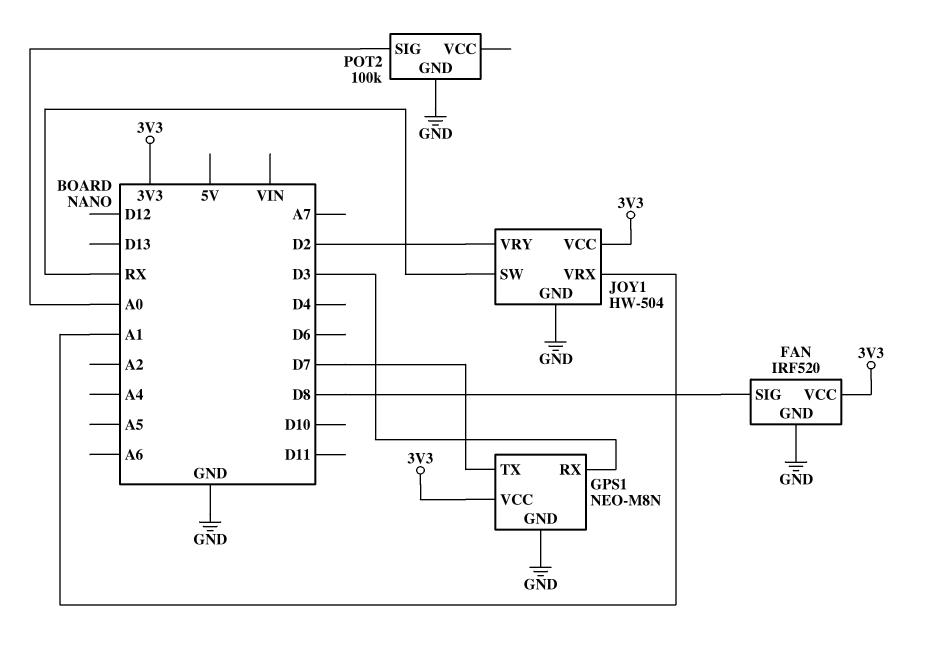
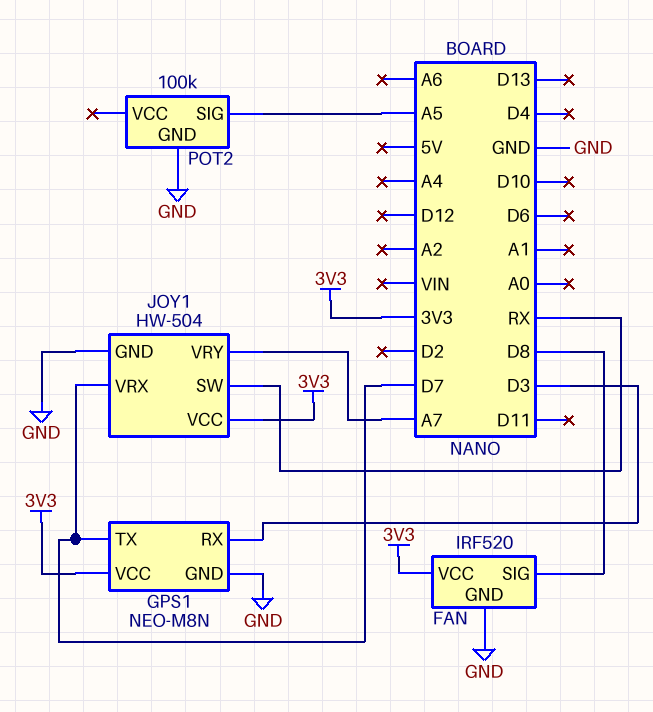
JOY1 pin VRX: A1 -> D7
JOY1 pin VRY: D2 -> A7
POT2 pin SIG: A0 -> A5

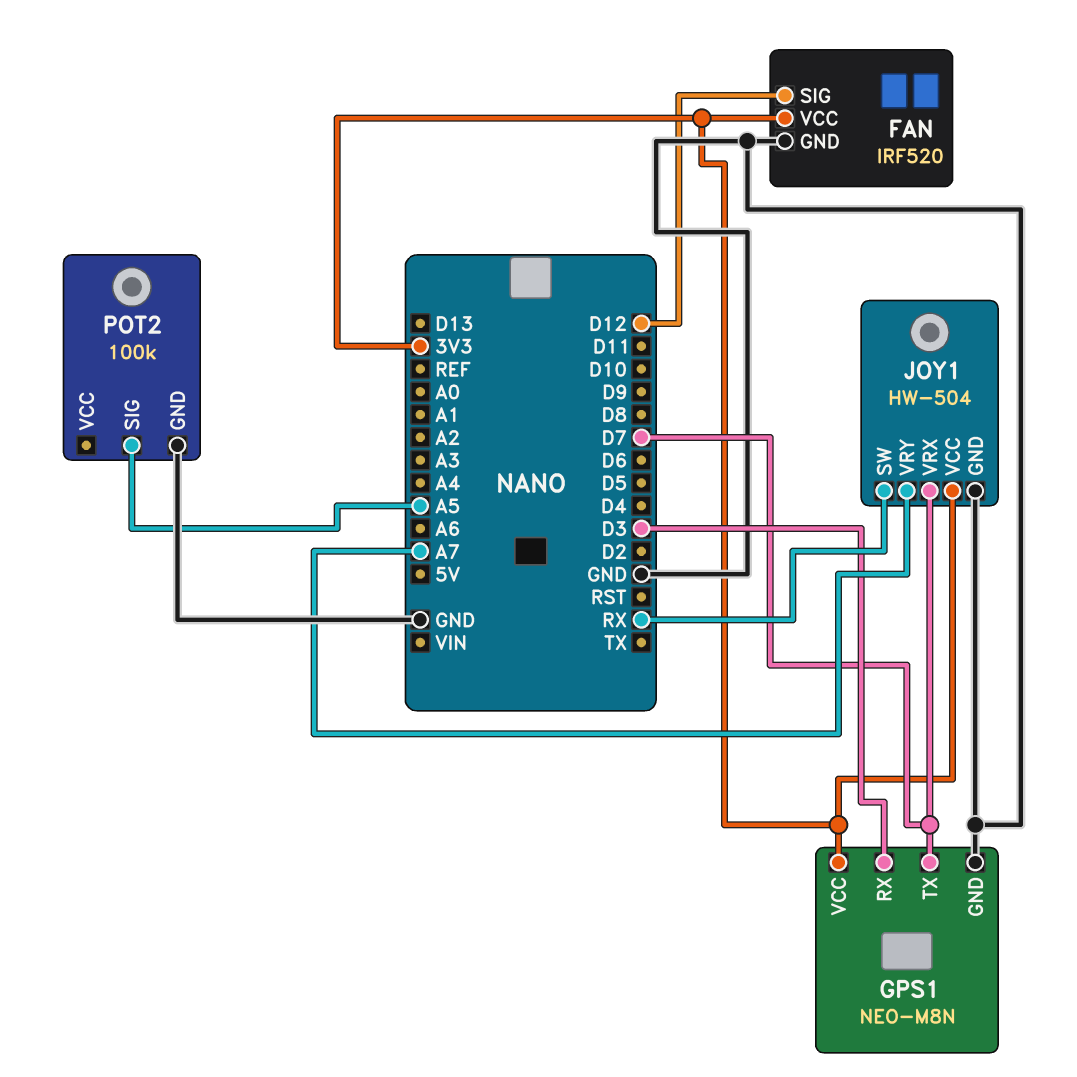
FAN pin SIG: D8 -> D12

